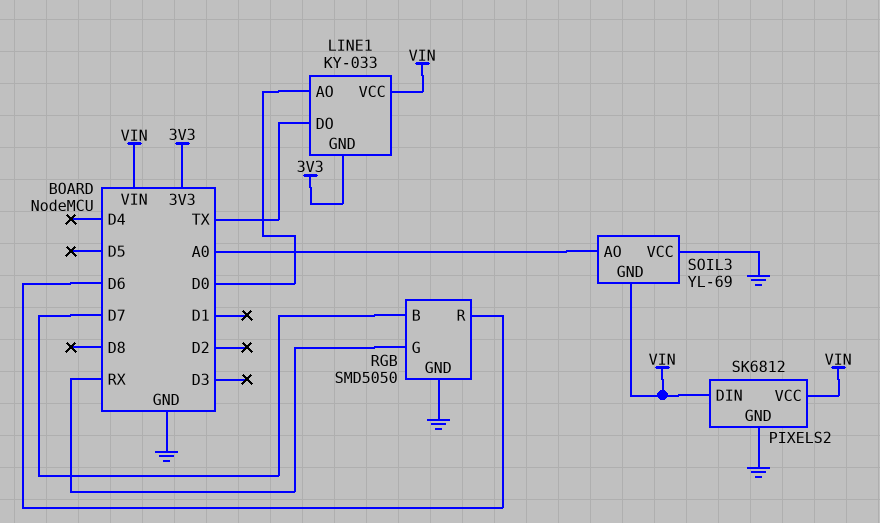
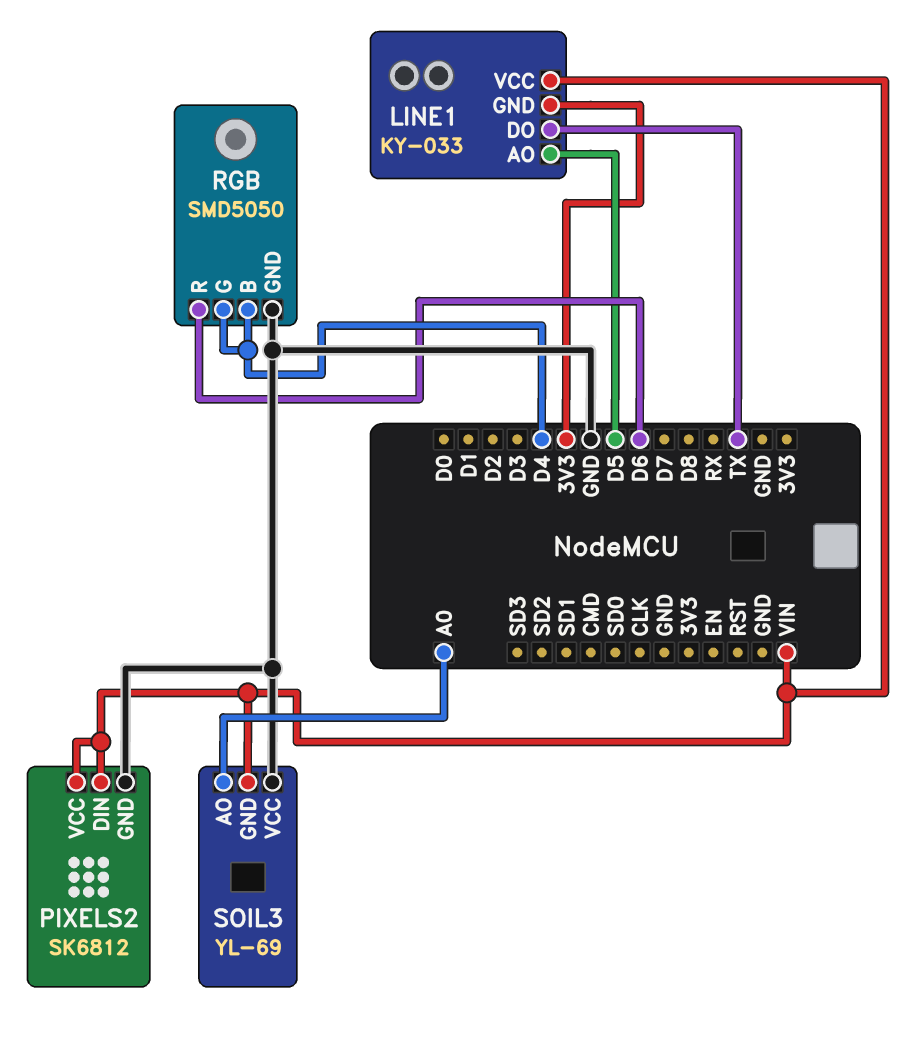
LINE1 pin AO: D0 -> D5
RGB pin B: D7 -> D4
RGB pin G: RX -> D4

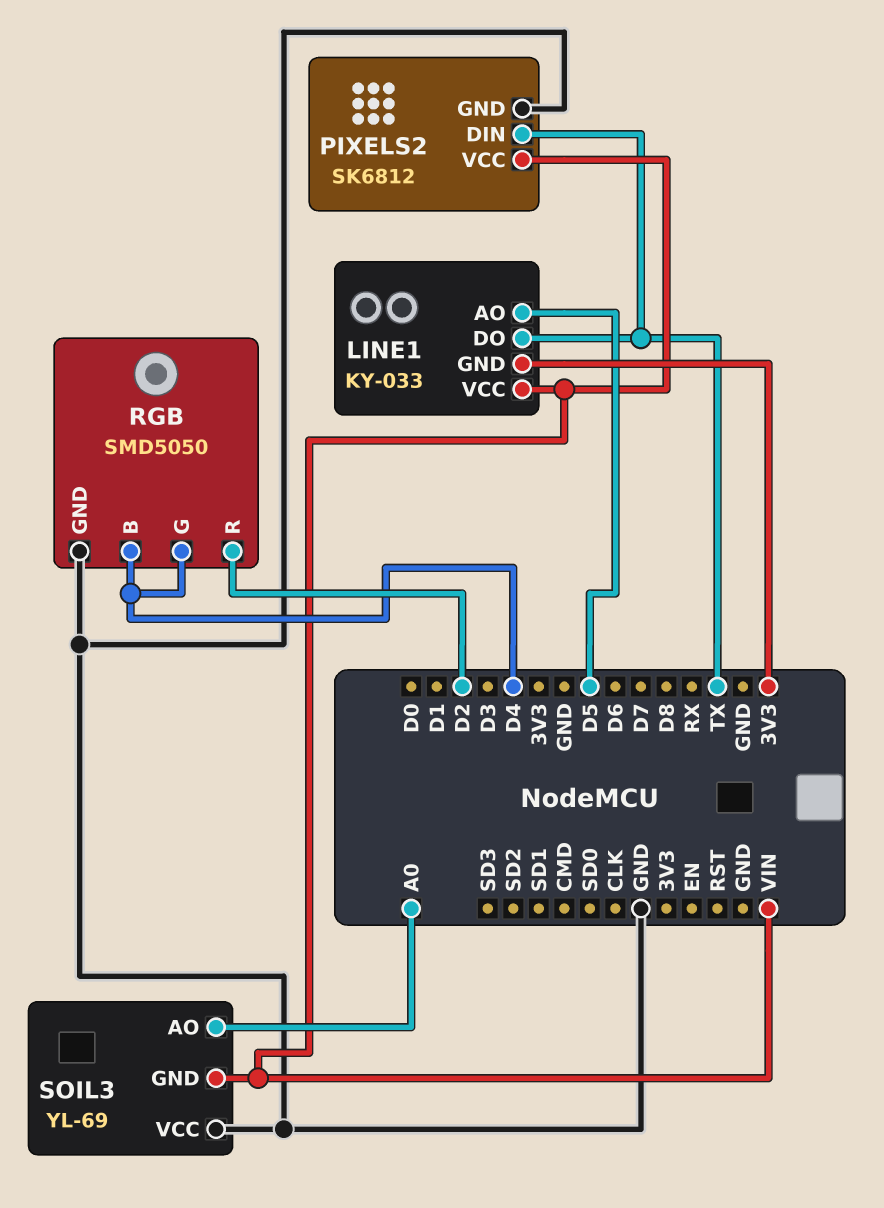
PIXELS2 pin DIN: VIN -> TX
RGB pin R: D6 -> D2

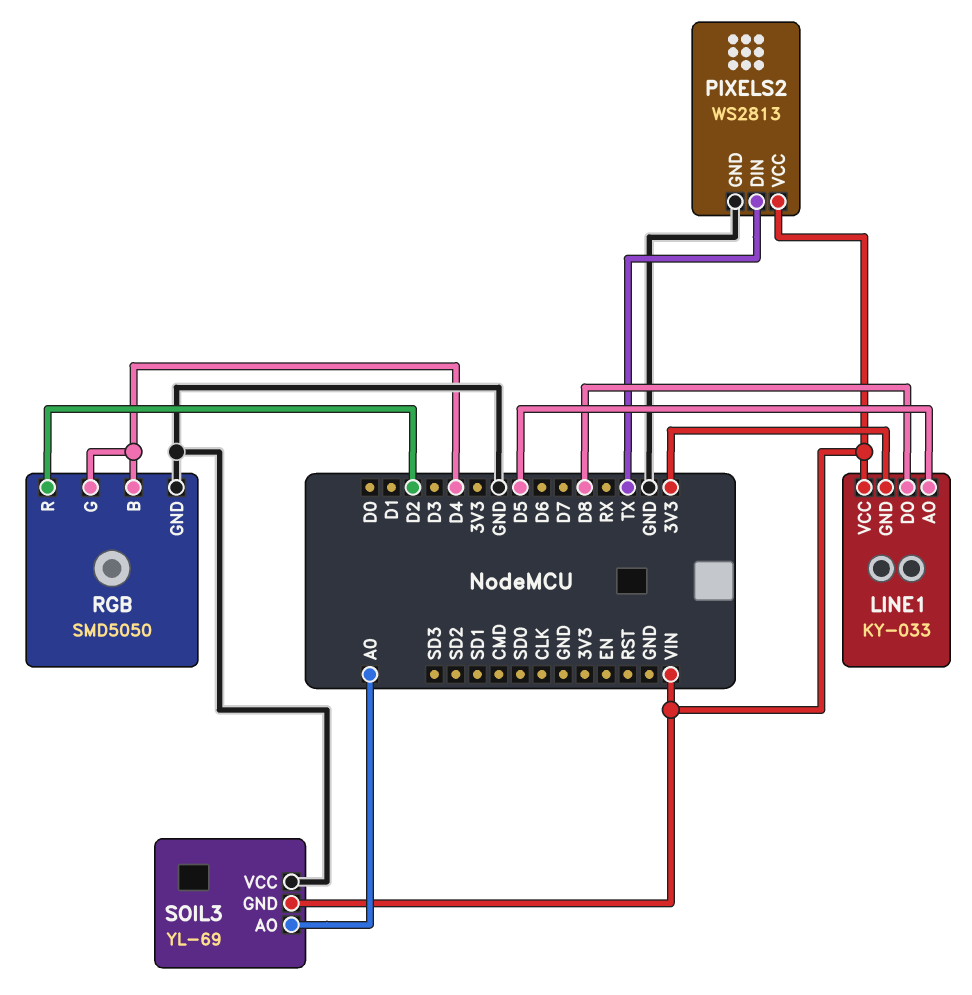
LINE1 pin DO: TX -> D8
PIXELS2: SK6812 -> WS2813

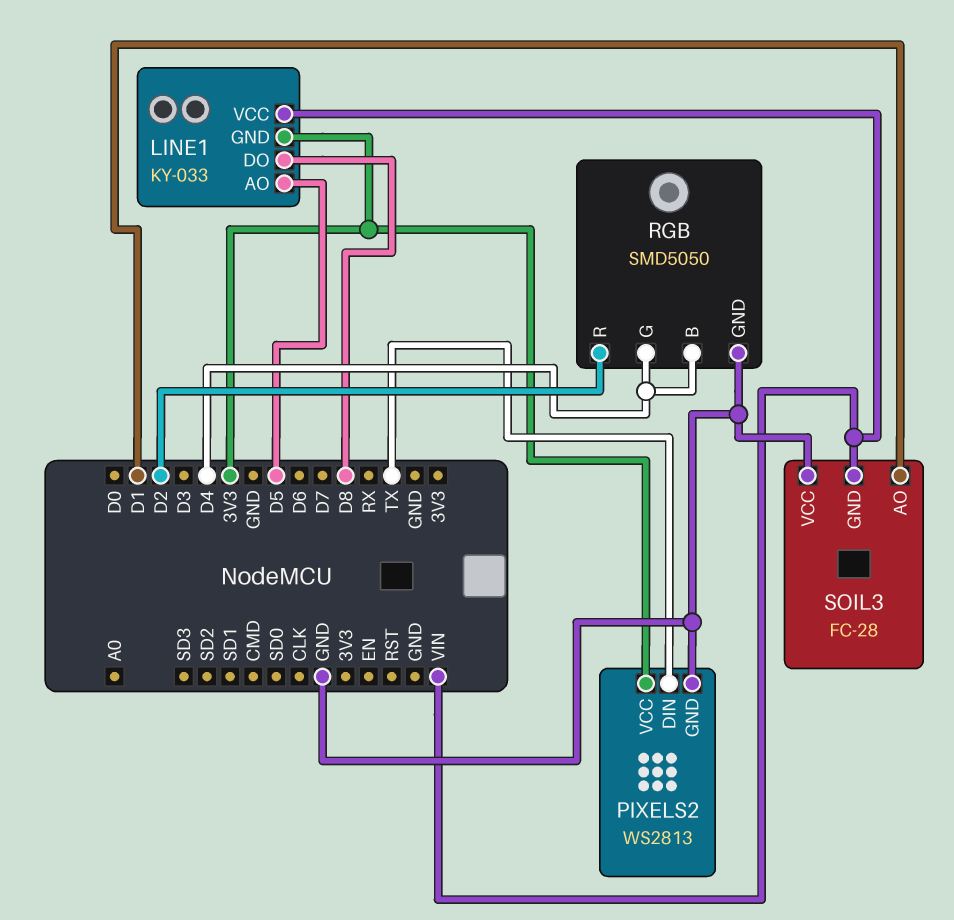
PIXELS2 pin VCC: VIN -> 3V3
SOIL3: YL-69 -> FC-28
SOIL3 pin AO: A0 -> D1

